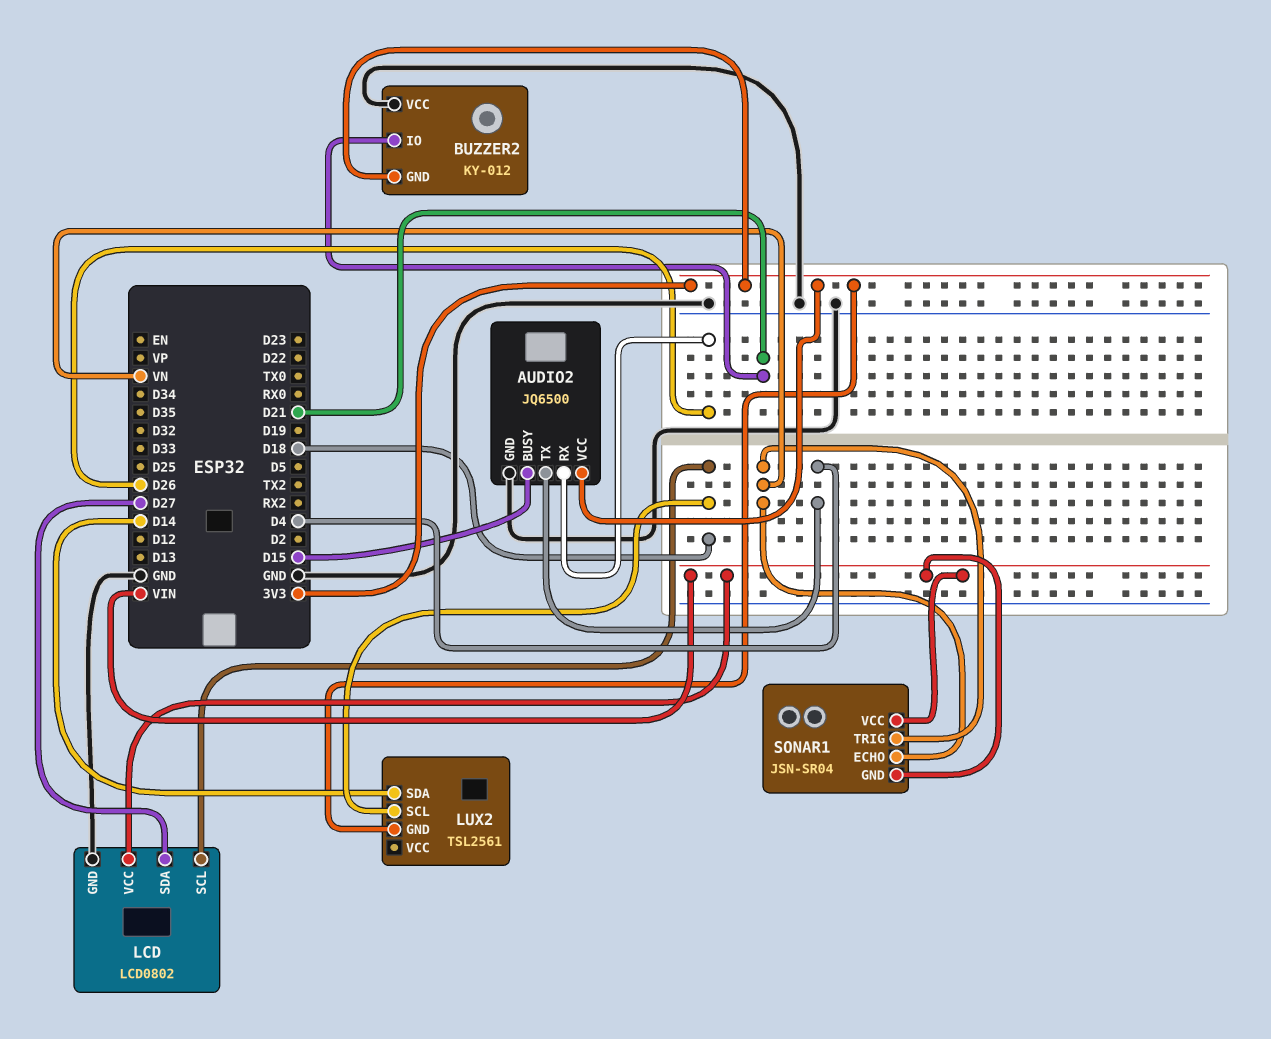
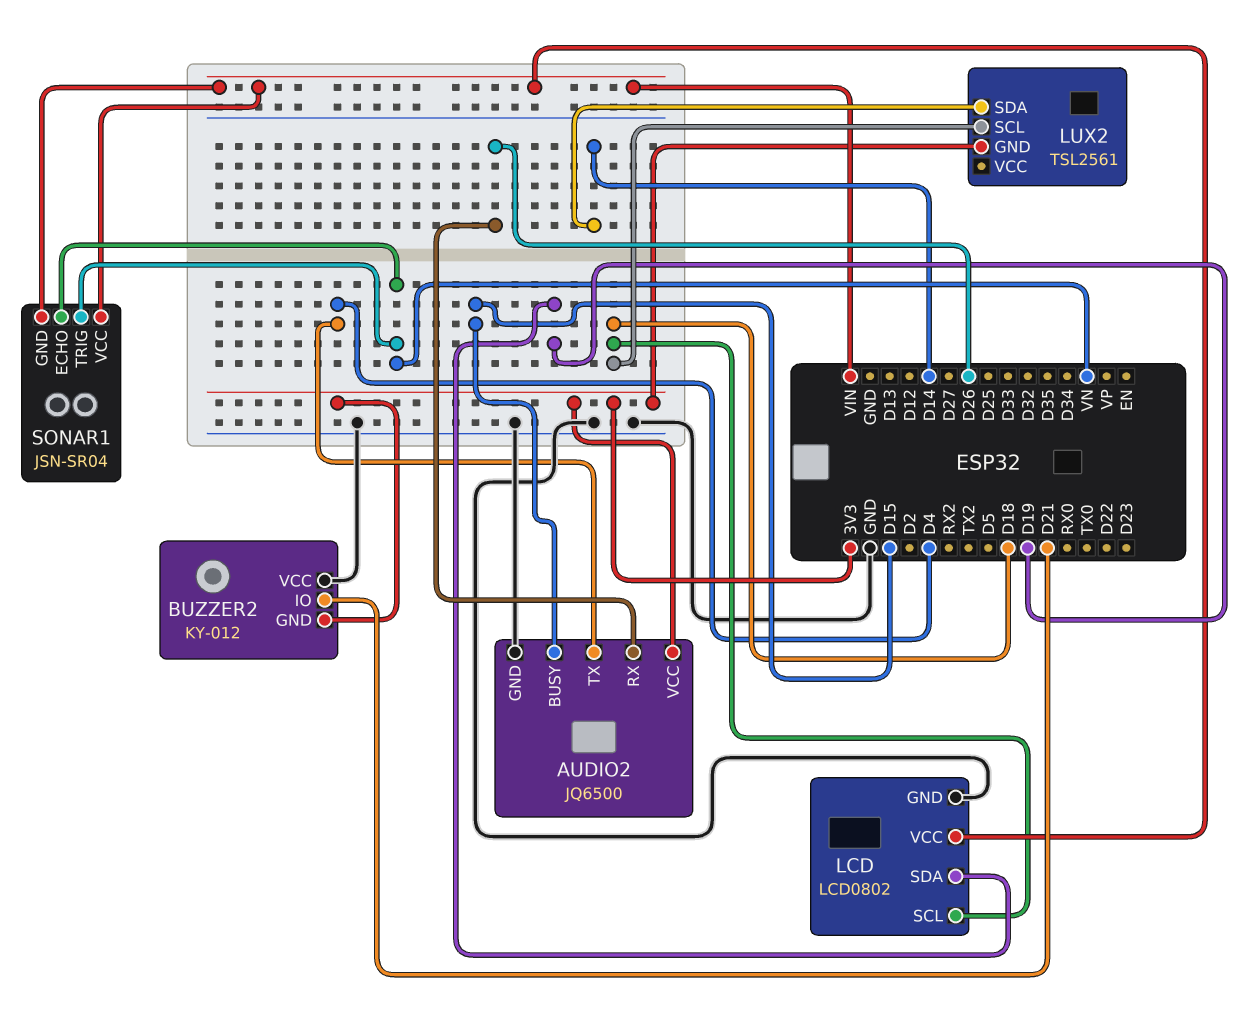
LCD pin SDA: D27 -> D19

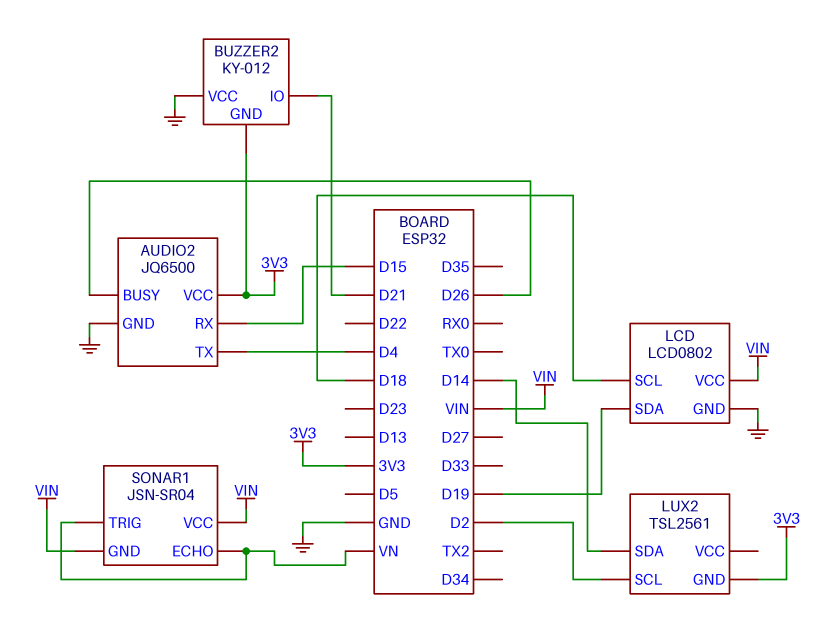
AUDIO2 pin BUSY: D15 -> D26
AUDIO2 pin RX: D26 -> D15
LUX2 pin SCL: D18 -> D2

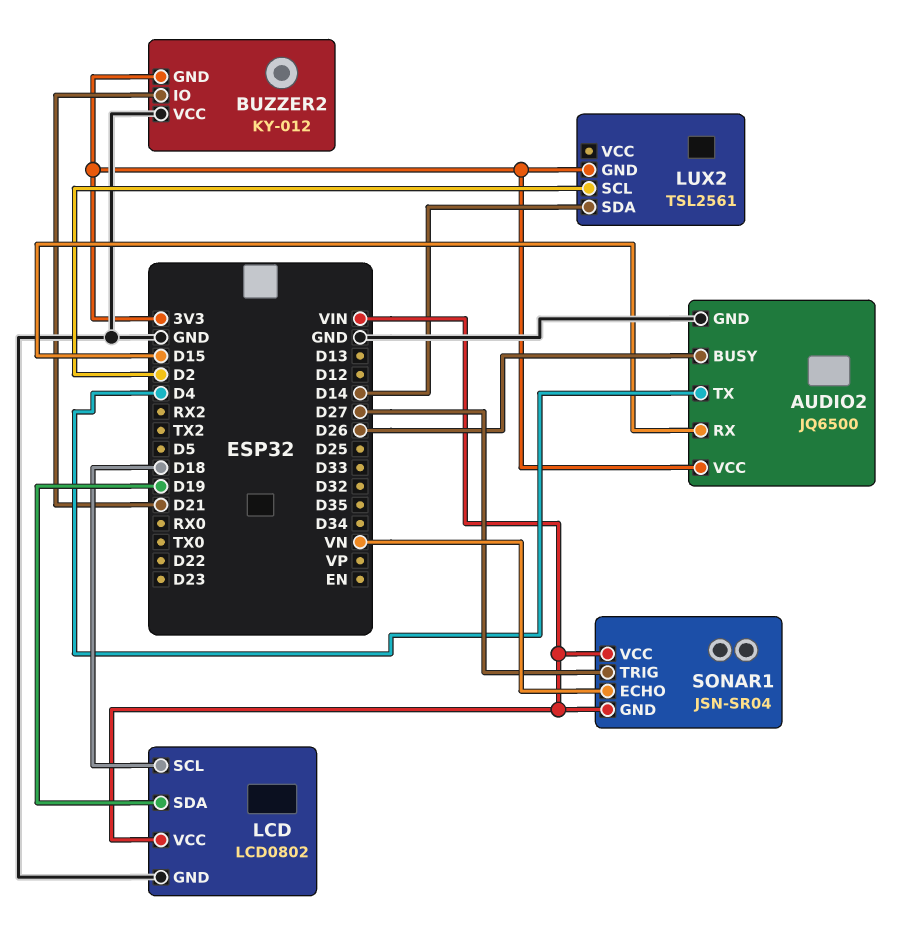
SONAR1 pin TRIG: VN -> D27

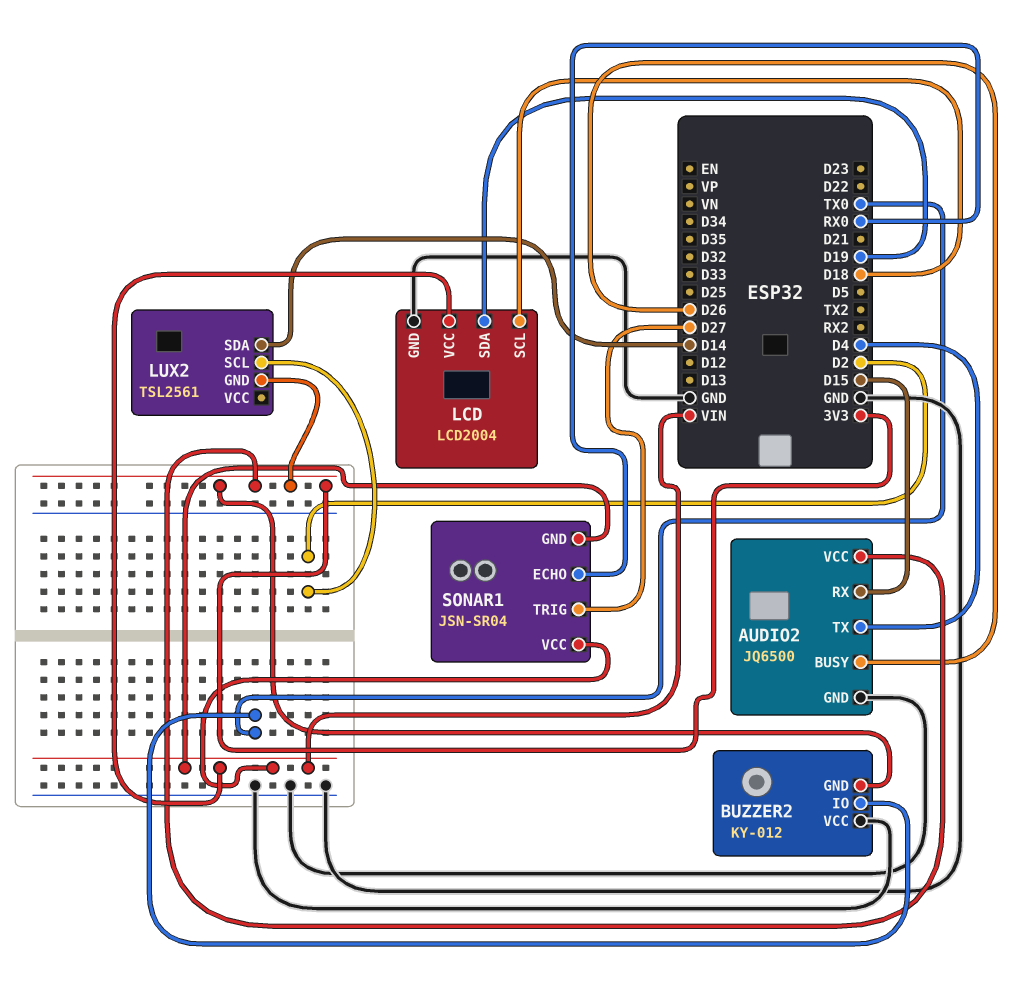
BUZZER2 pin IO: D21 -> TX0
LCD: LCD0802 -> LCD2004
SONAR1 pin ECHO: VN -> RX0

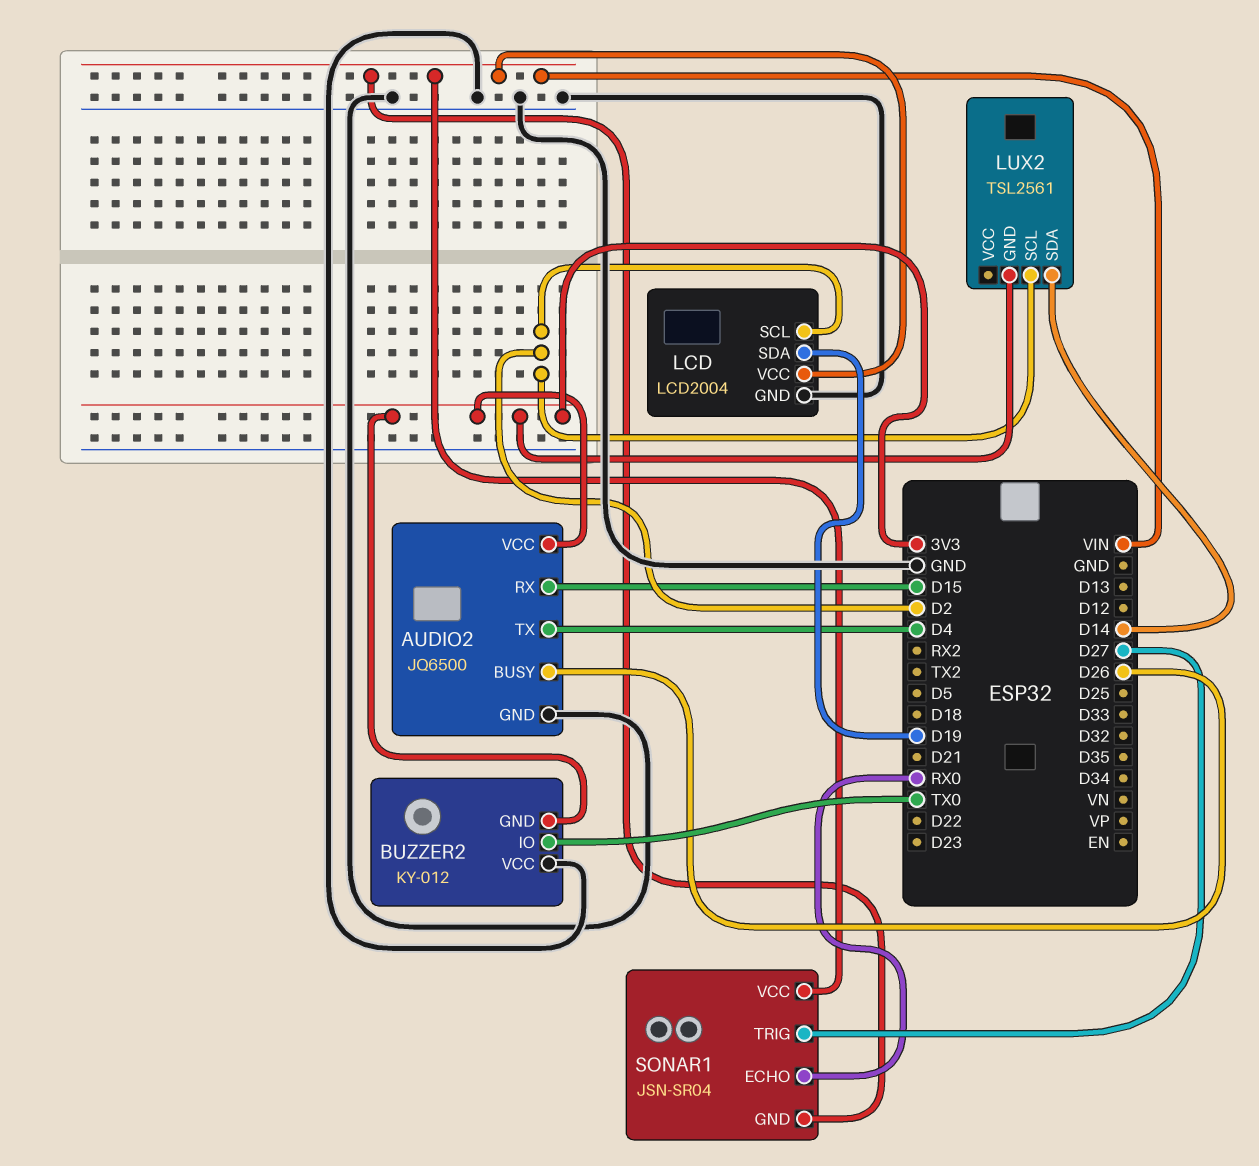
LCD pin SCL: D18 -> D2

